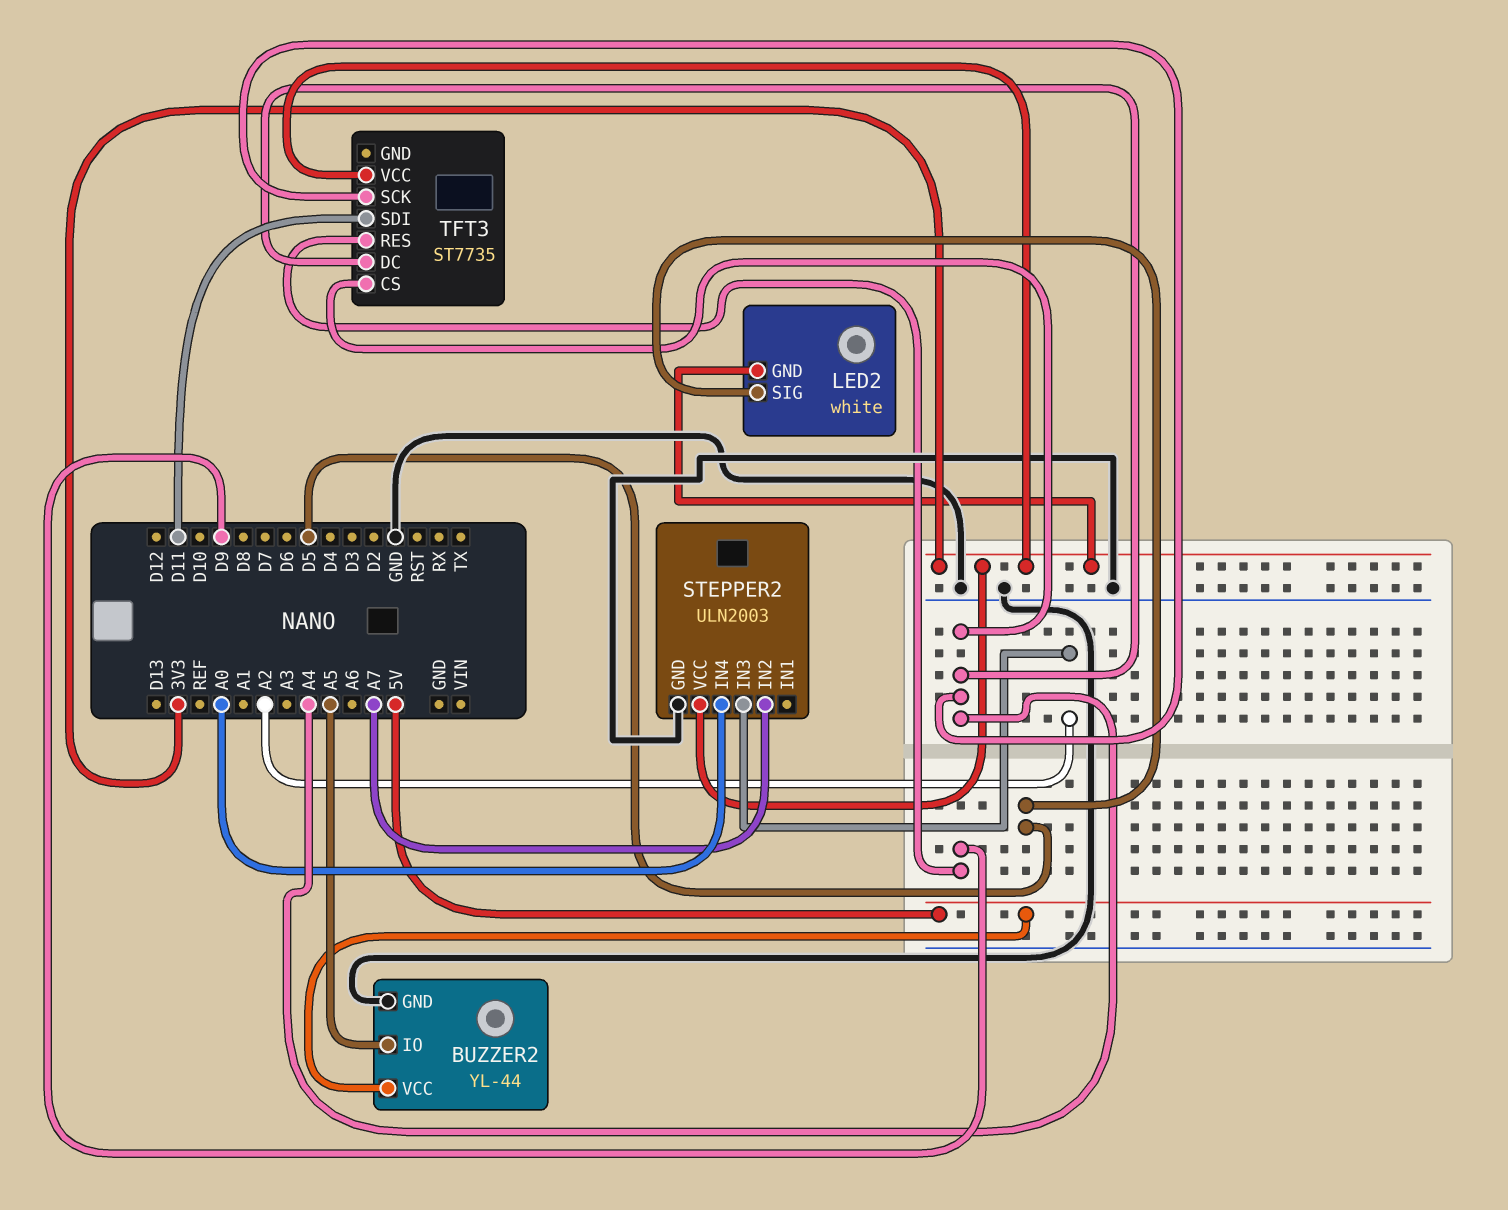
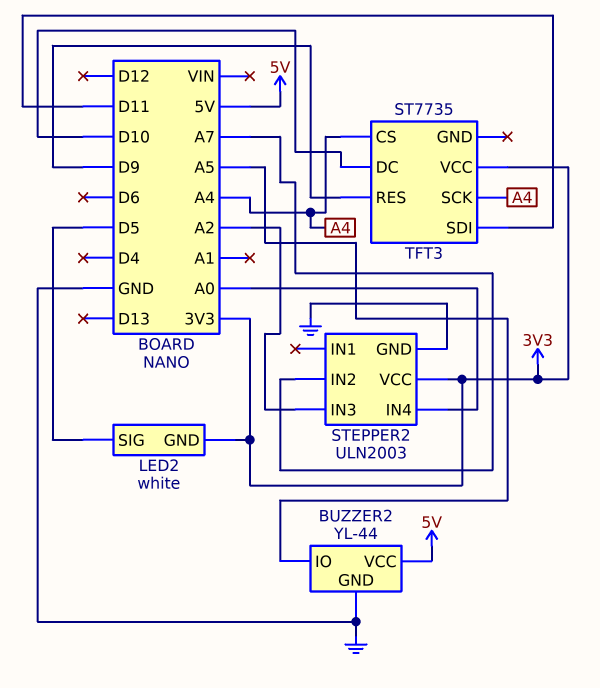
TFT3 pin DC: A4 -> D10

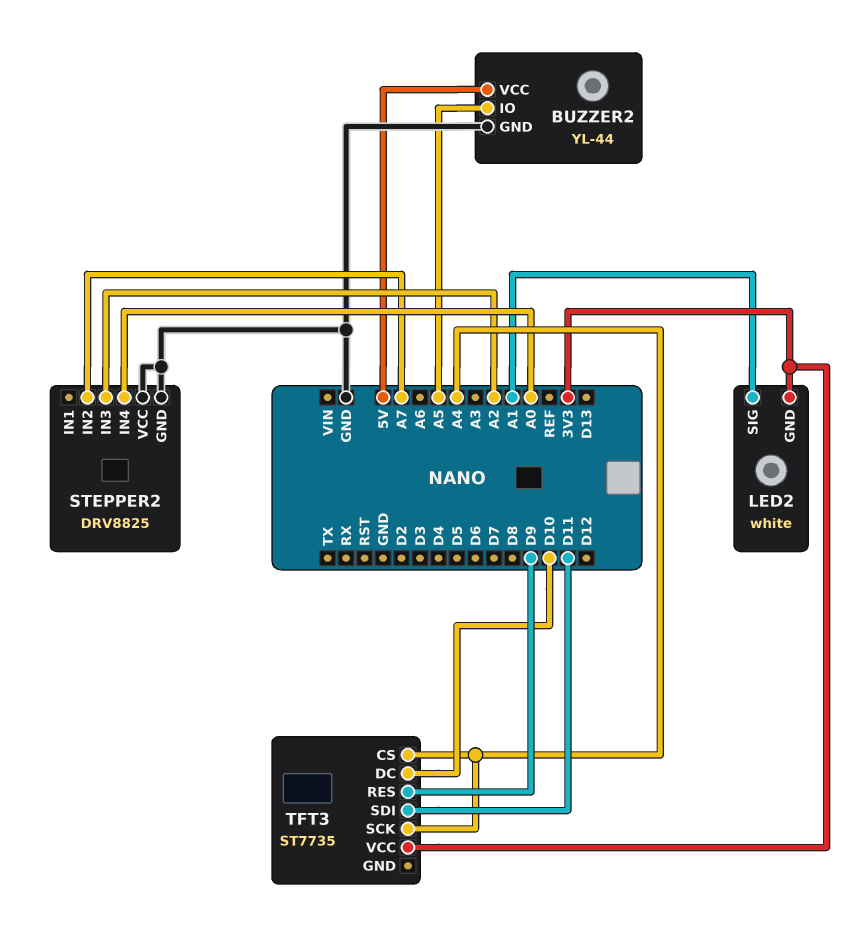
LED2 pin SIG: D5 -> A1
STEPPER2: ULN2003 -> DRV8825
STEPPER2 pin VCC: 3V3 -> GND

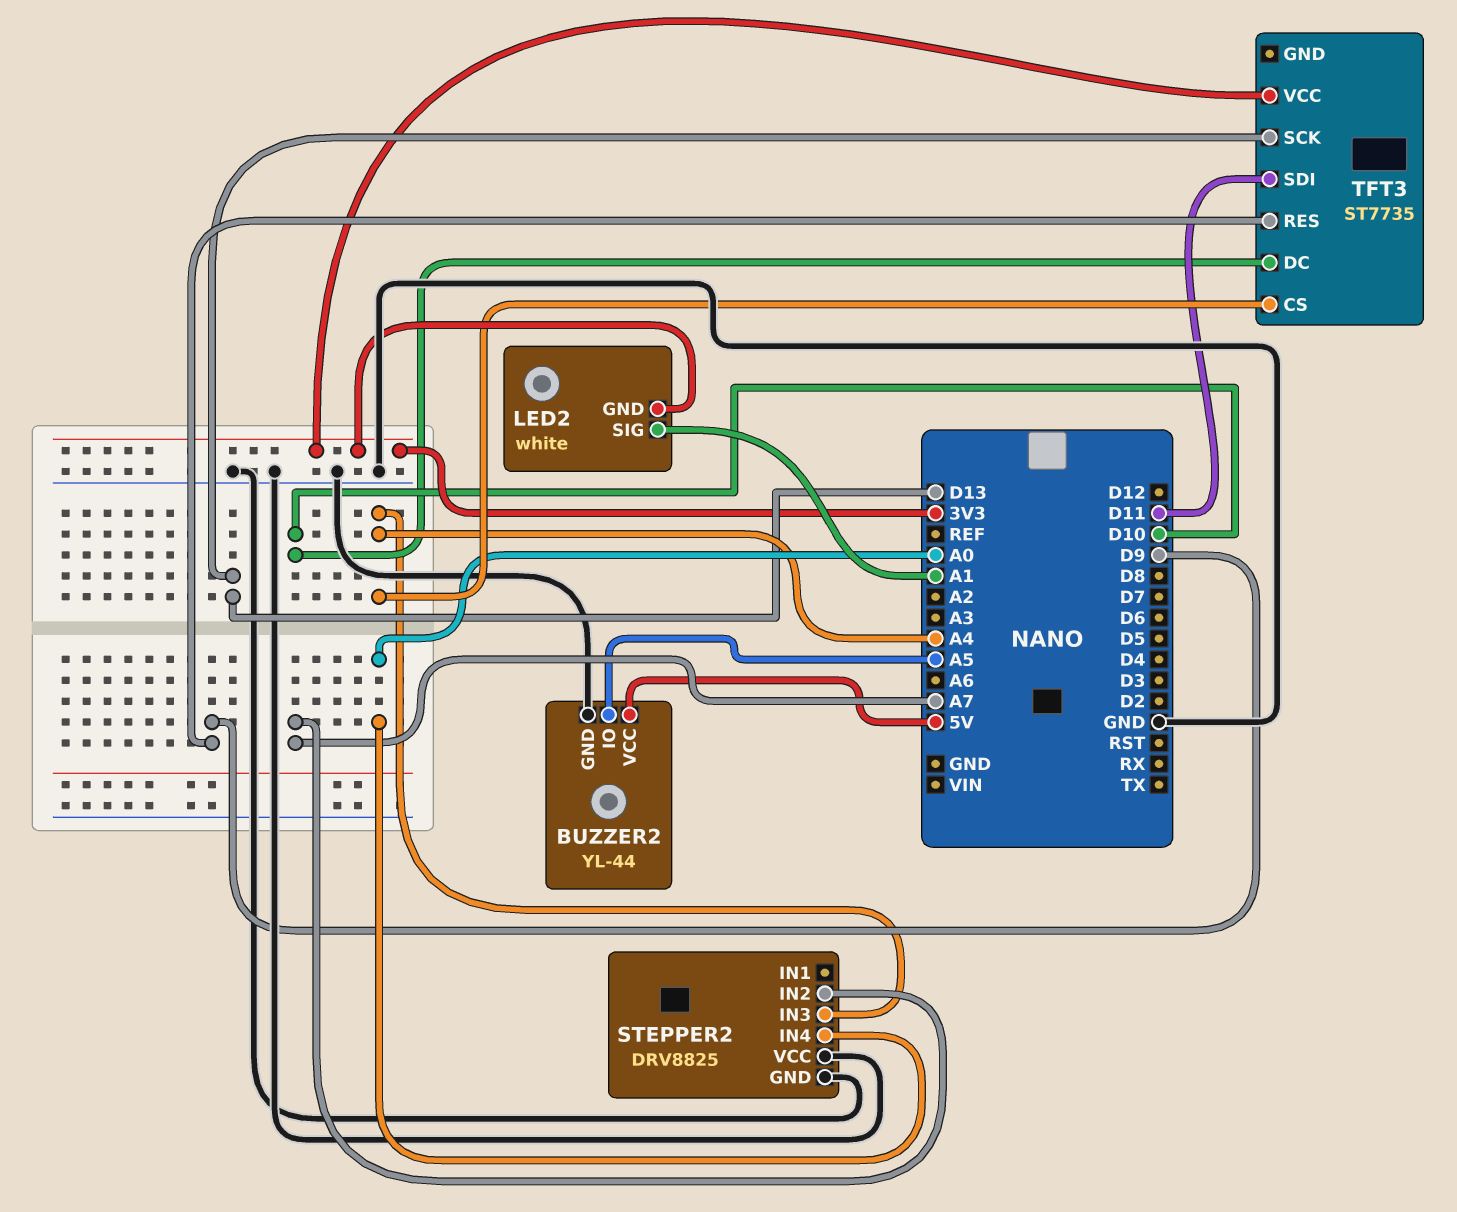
STEPPER2 pin IN3: A2 -> A4
TFT3 pin SCK: A4 -> D13

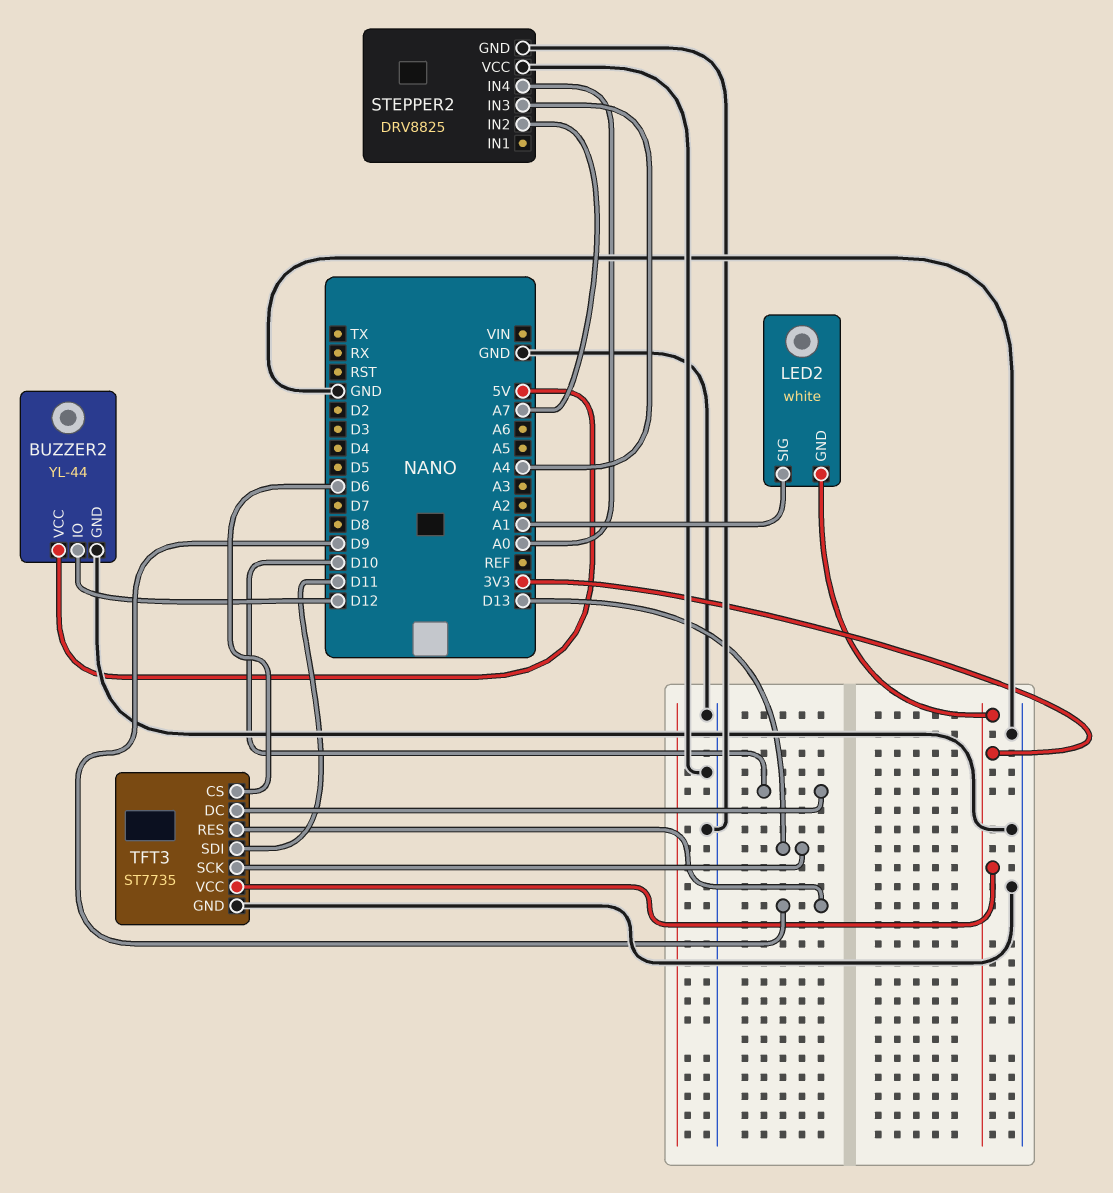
BUZZER2 pin IO: A5 -> D12
TFT3 pin CS: A4 -> D6
TFT3 pin GND: none -> GND

